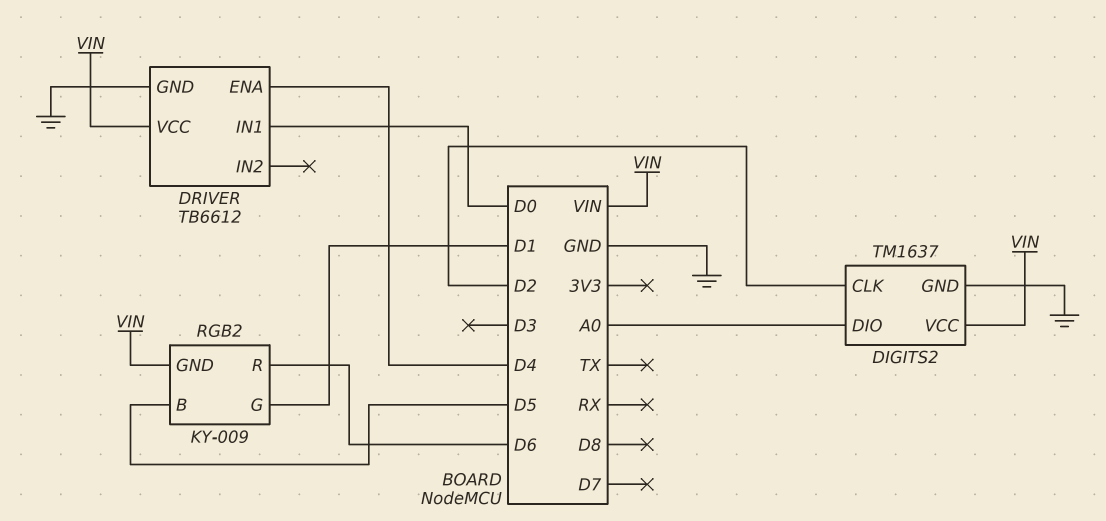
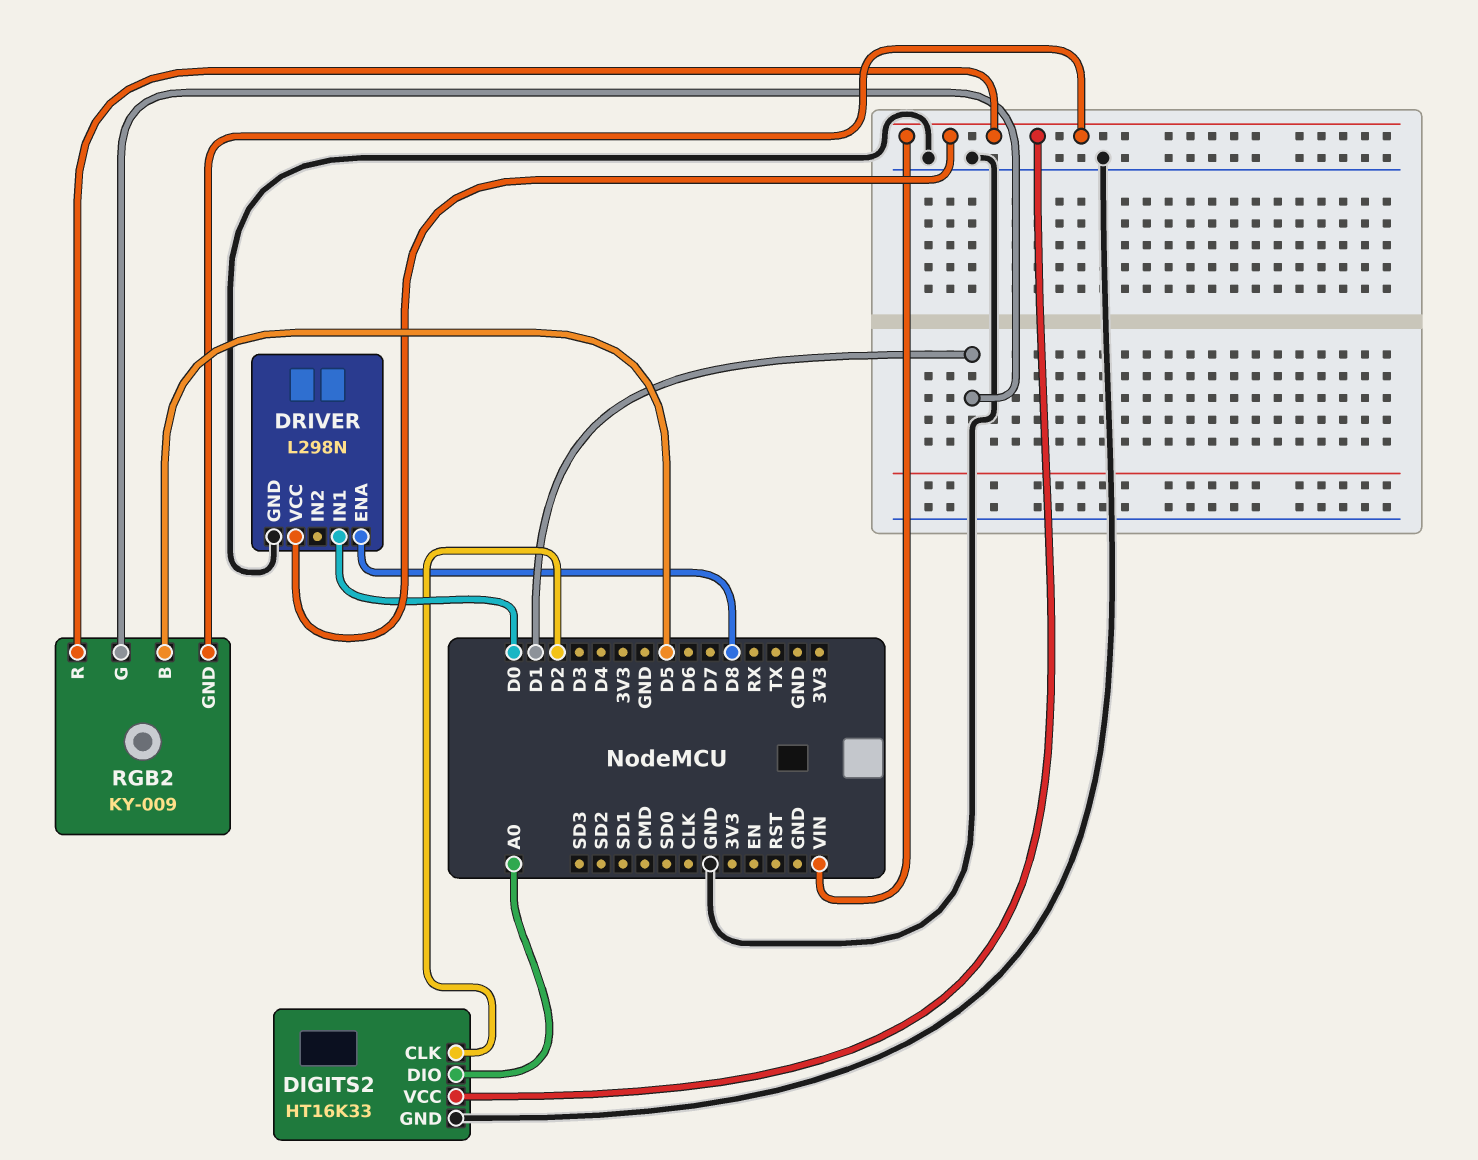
DIGITS2: TM1637 -> HT16K33
DRIVER: TB6612 -> L298N
DRIVER pin ENA: D4 -> D8
RGB2 pin R: D6 -> VIN

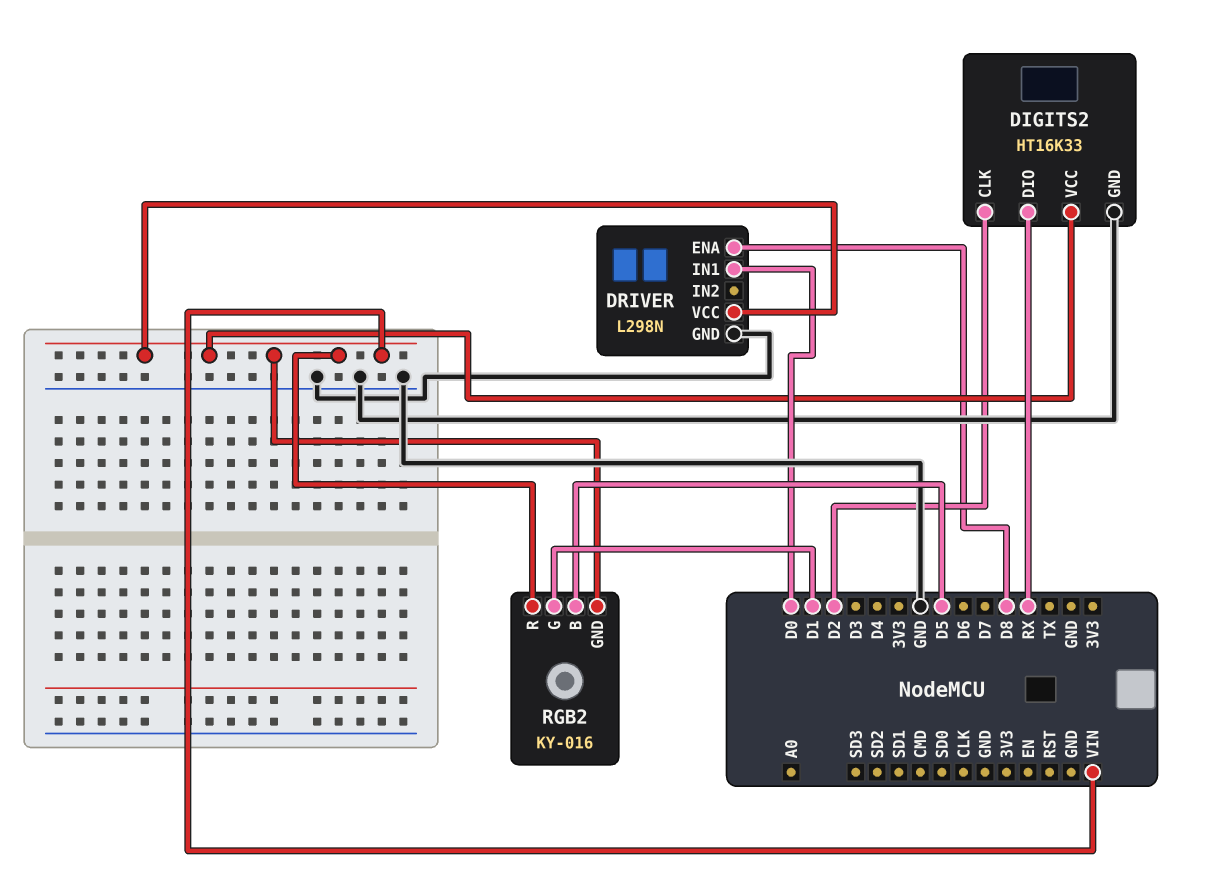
DIGITS2 pin DIO: A0 -> RX
RGB2: KY-009 -> KY-016

